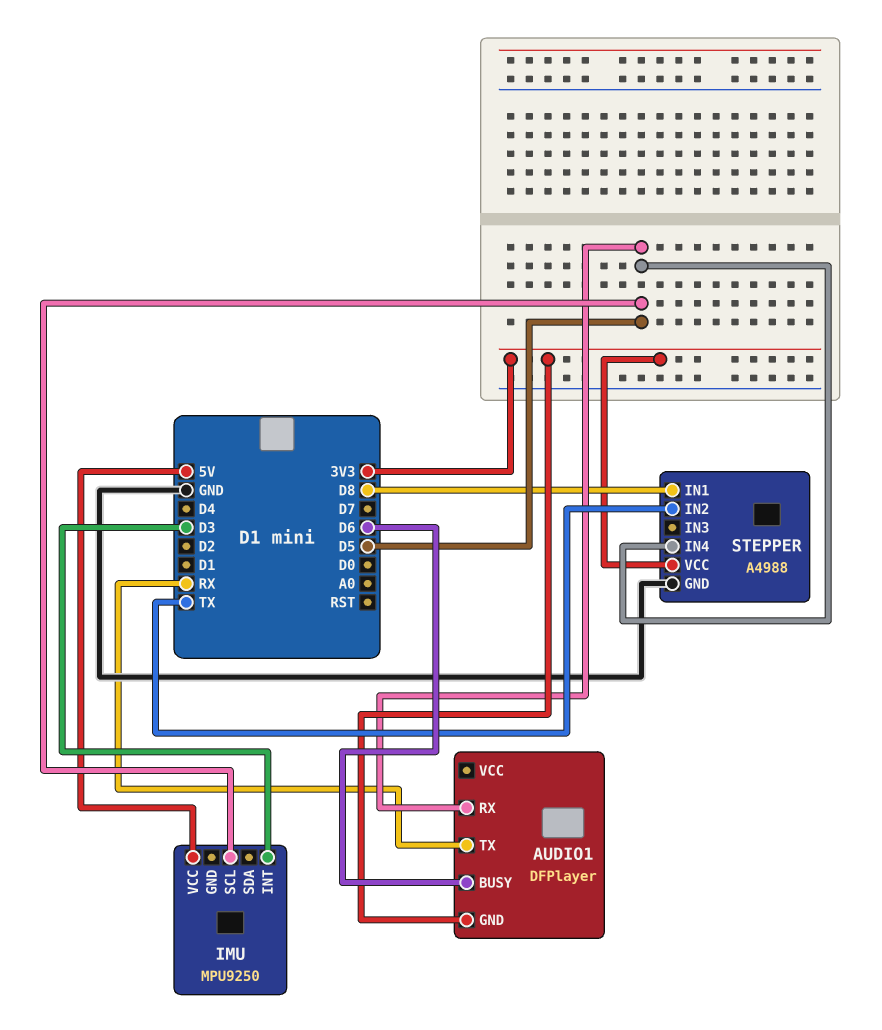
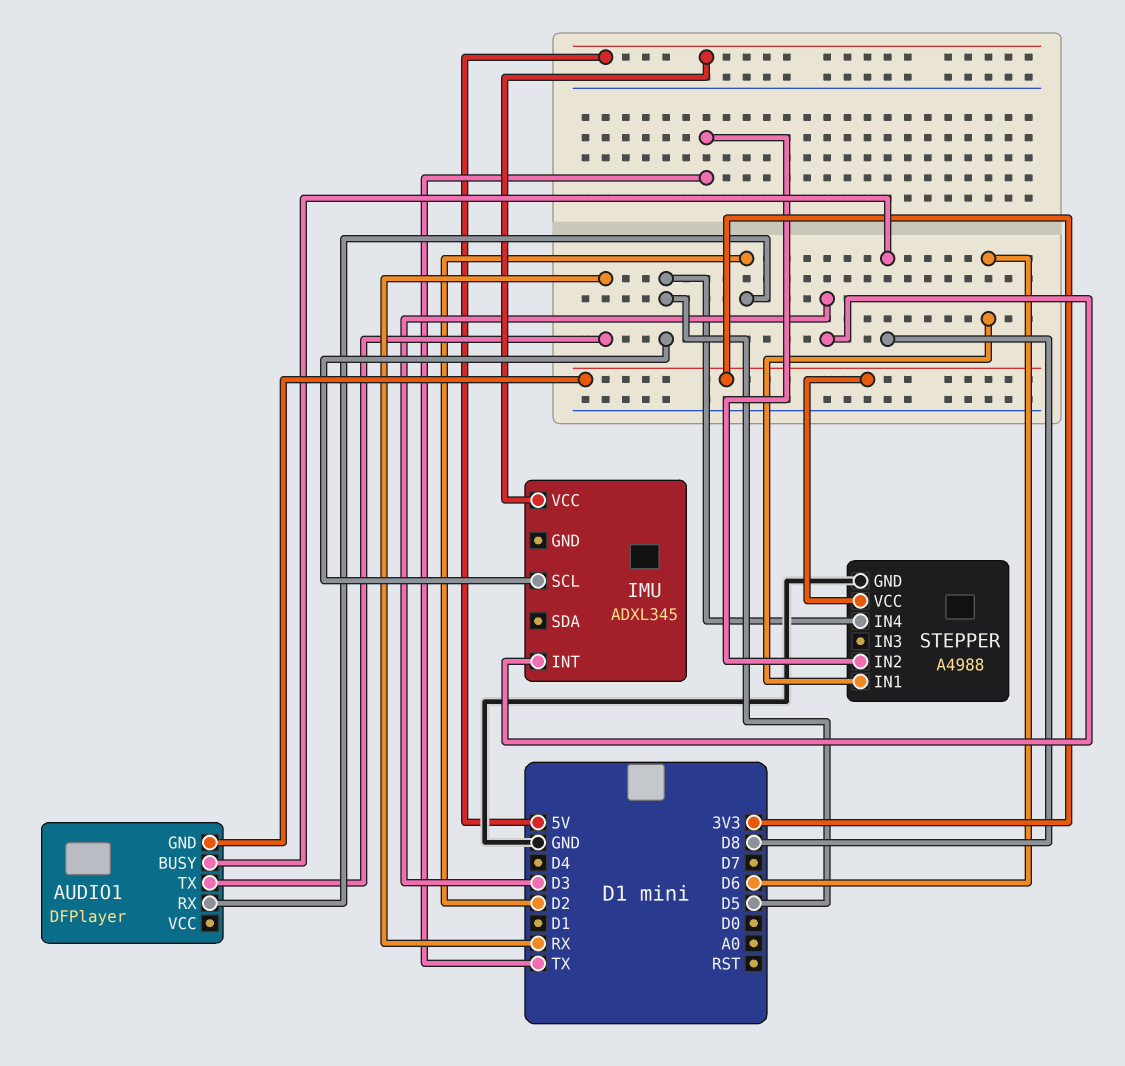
AUDIO1 pin BUSY: D6 -> D8
AUDIO1 pin RX: D5 -> D2
IMU: MPU9250 -> ADXL345
STEPPER pin IN1: D8 -> D6

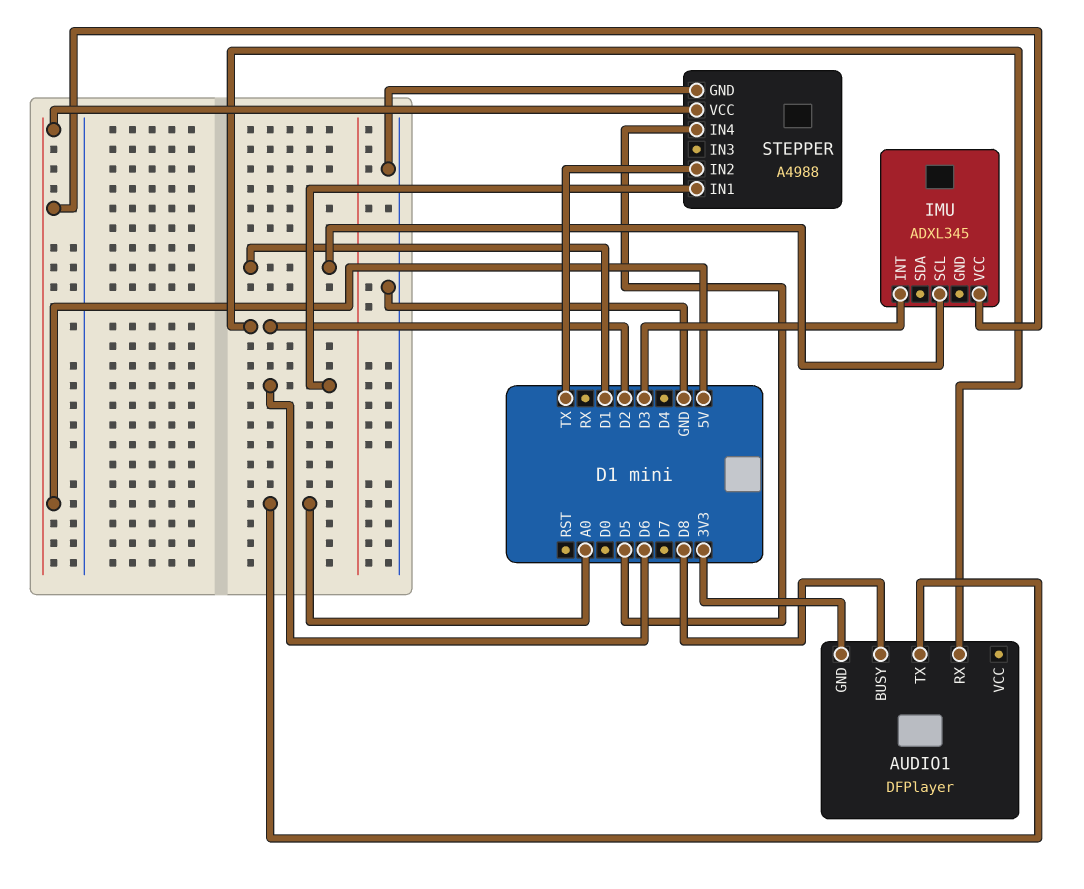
AUDIO1 pin TX: RX -> A0
IMU pin SCL: D5 -> D1
STEPPER pin VCC: 3V3 -> 5V

